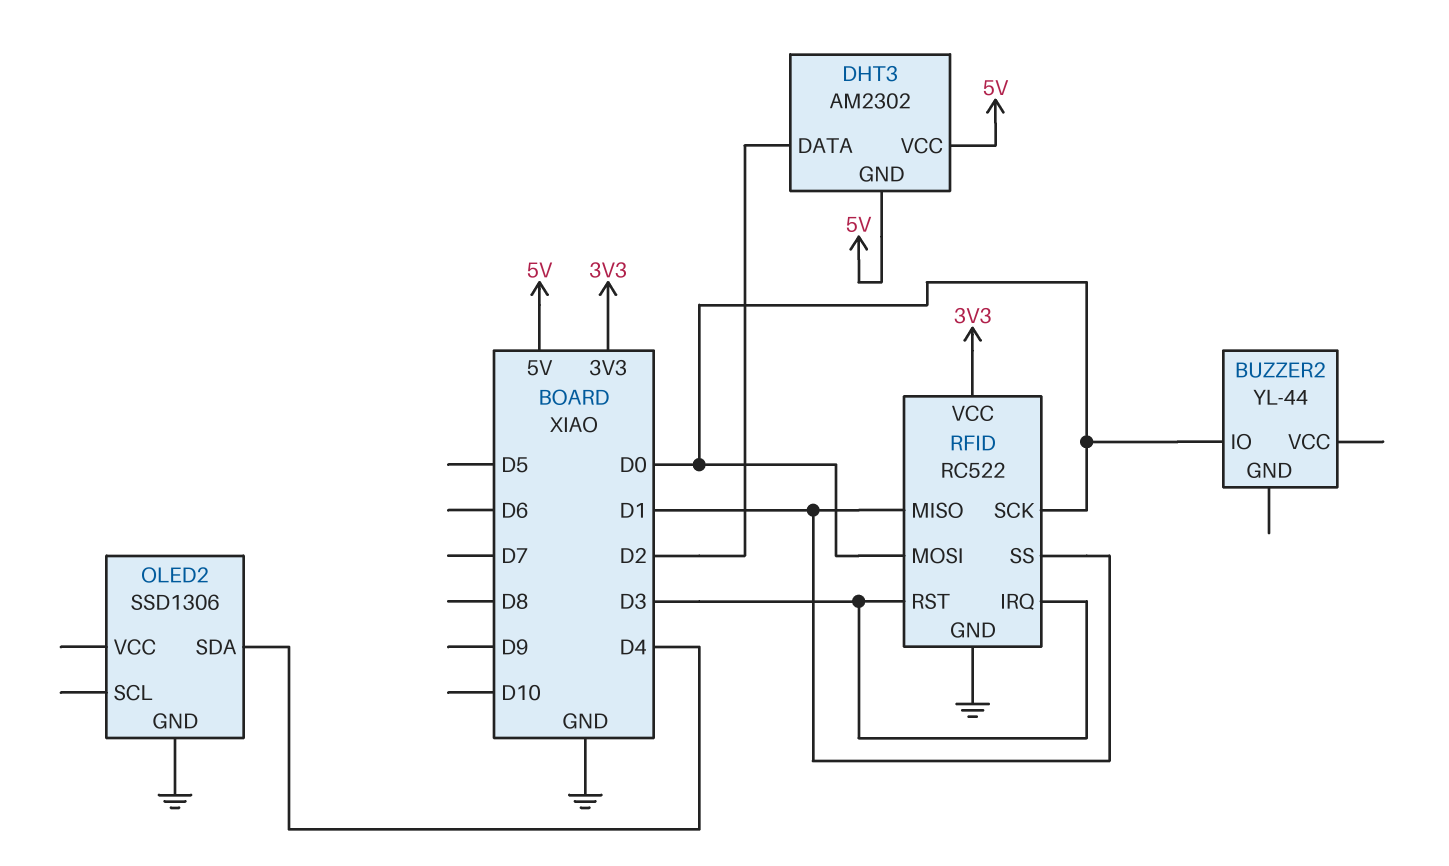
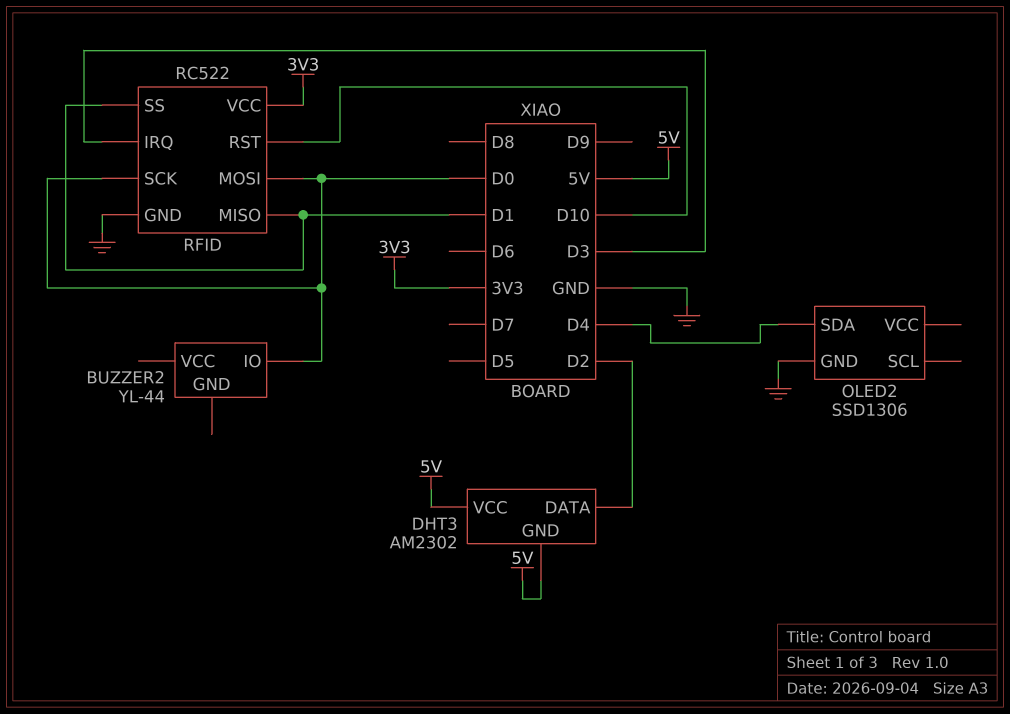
RFID pin RST: D3 -> D10

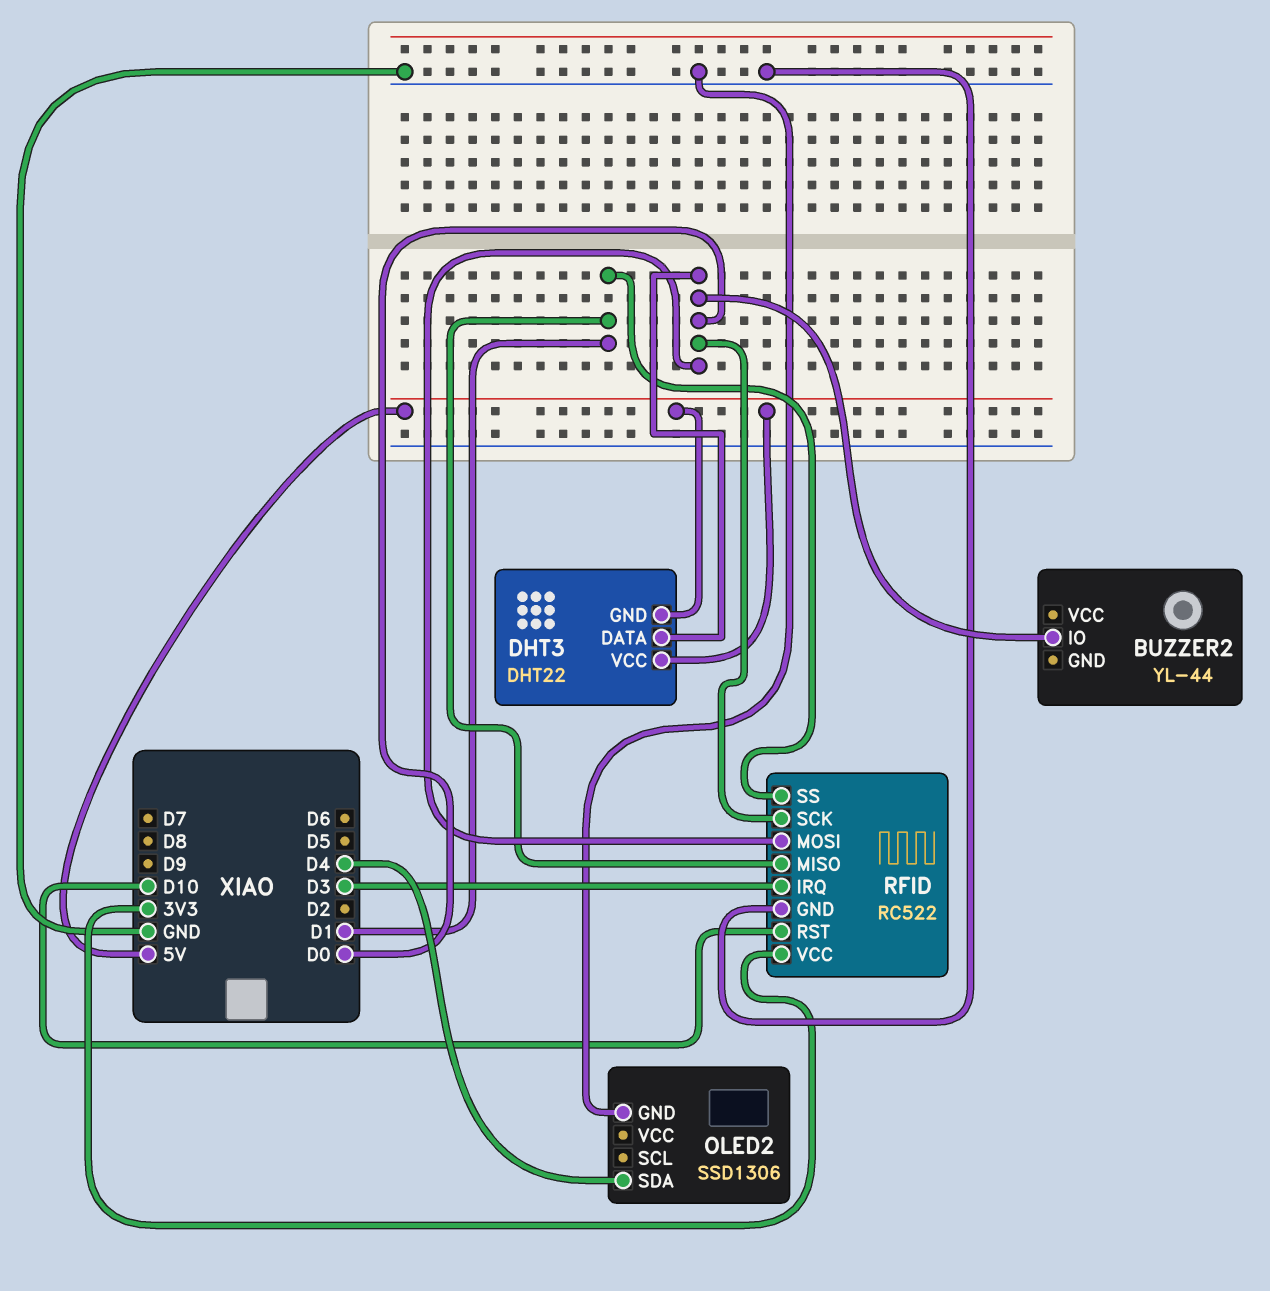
DHT3: AM2302 -> DHT22
DHT3 pin DATA: D2 -> D0

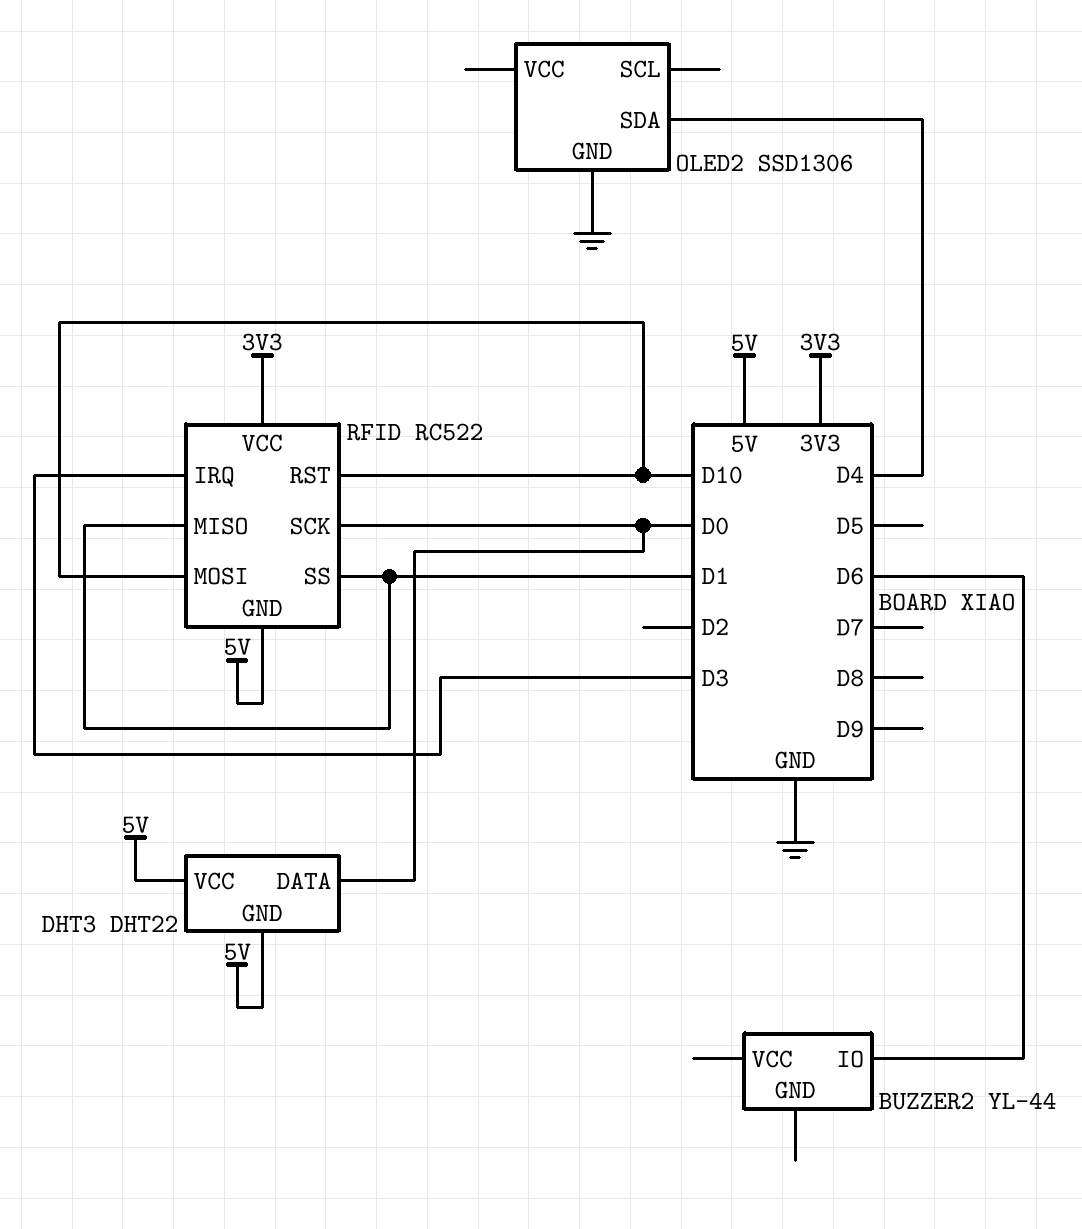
BUZZER2 pin IO: D0 -> D6
RFID pin GND: GND -> 5V
RFID pin MOSI: D0 -> D10

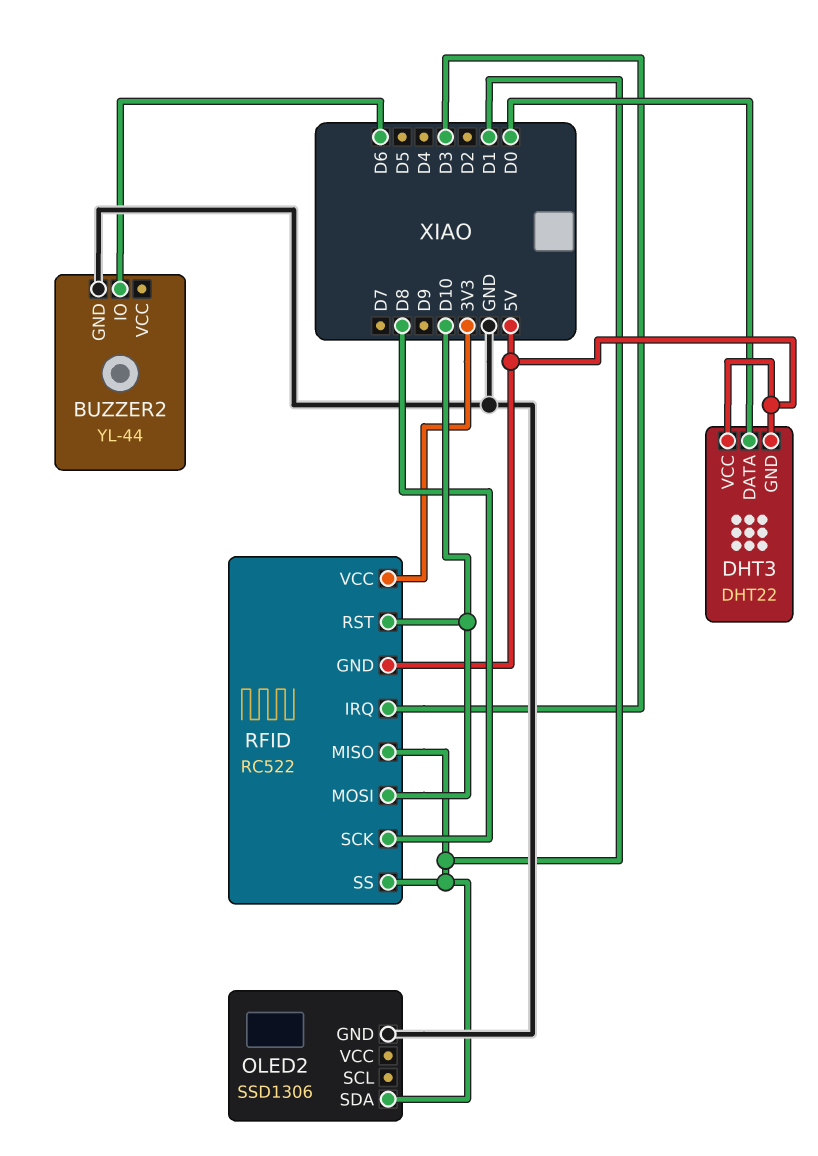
BUZZER2 pin GND: none -> GND
OLED2 pin SDA: D4 -> D1
RFID pin SCK: D0 -> D8

